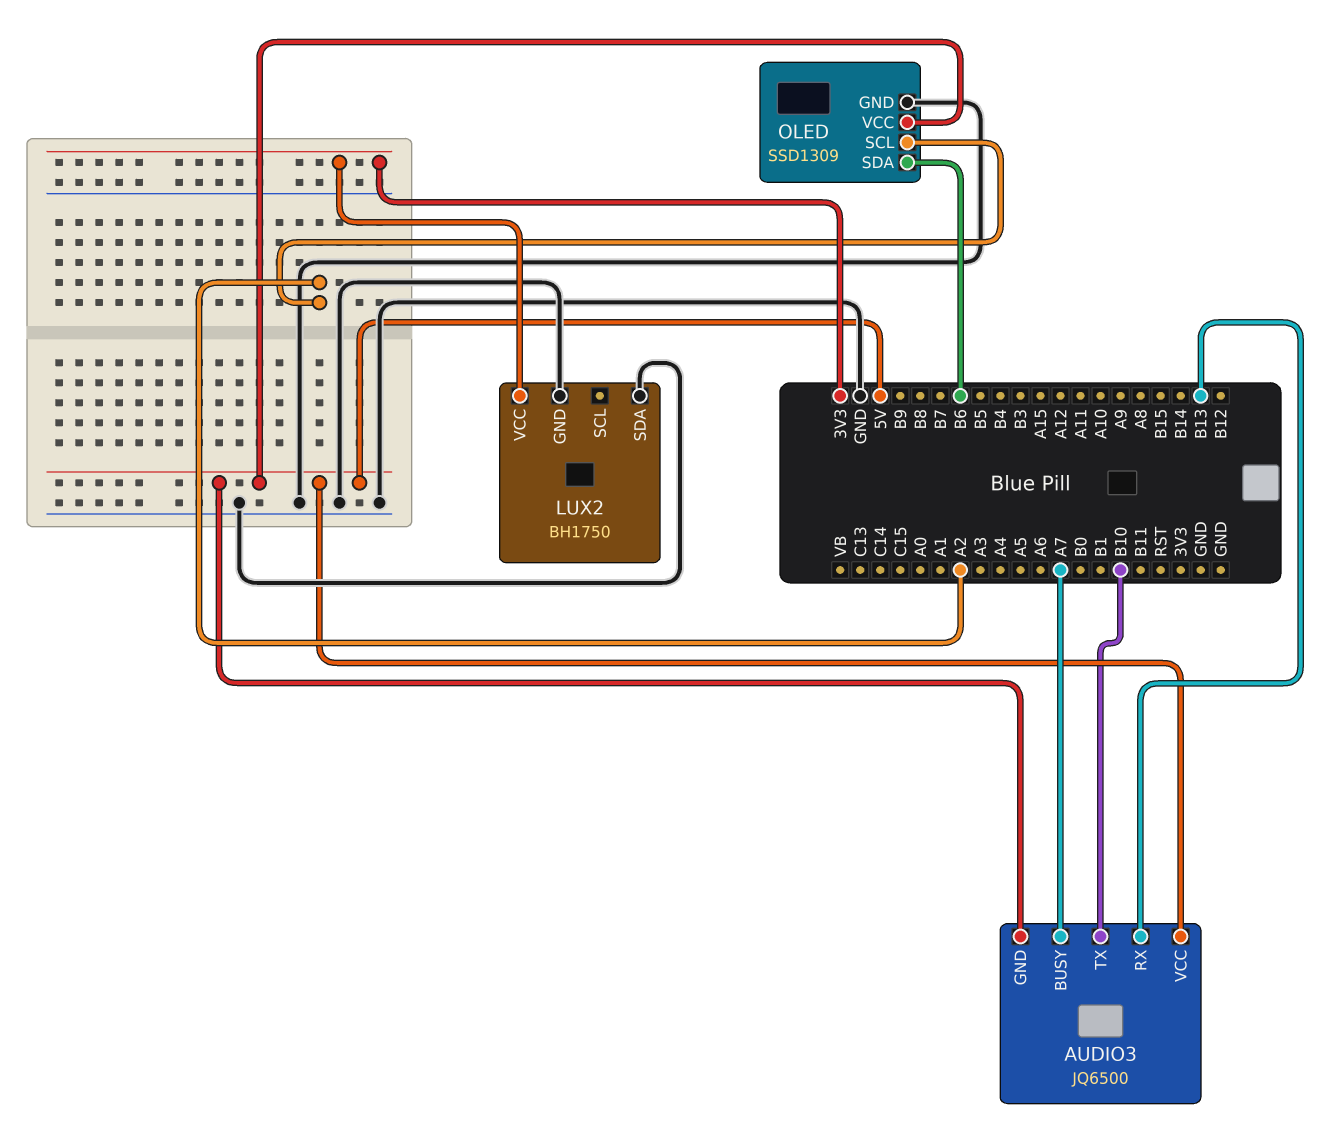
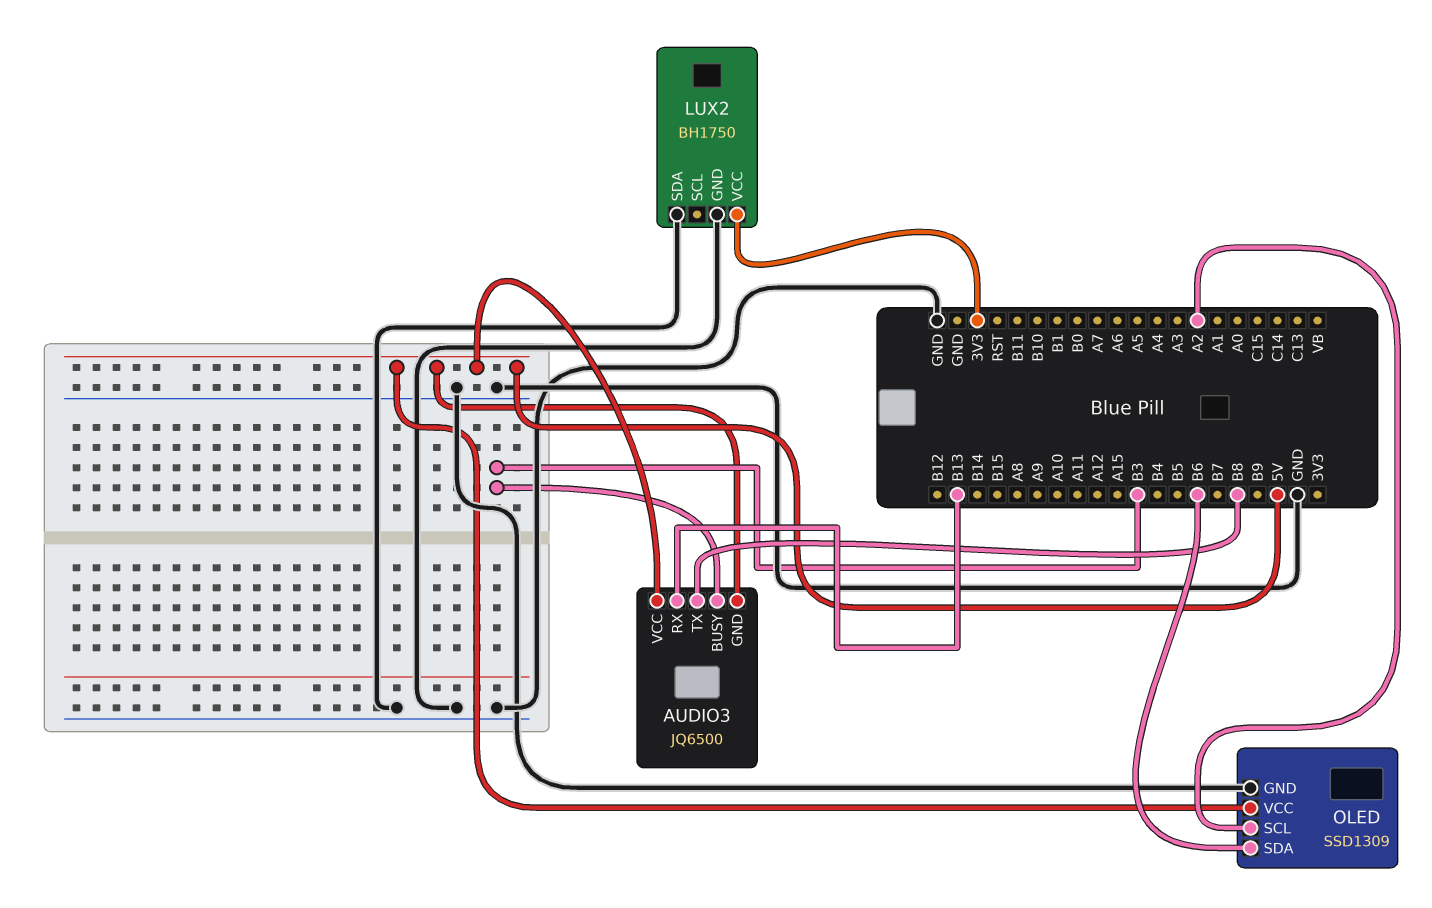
AUDIO3 pin BUSY: A7 -> B3
AUDIO3 pin TX: B10 -> B8

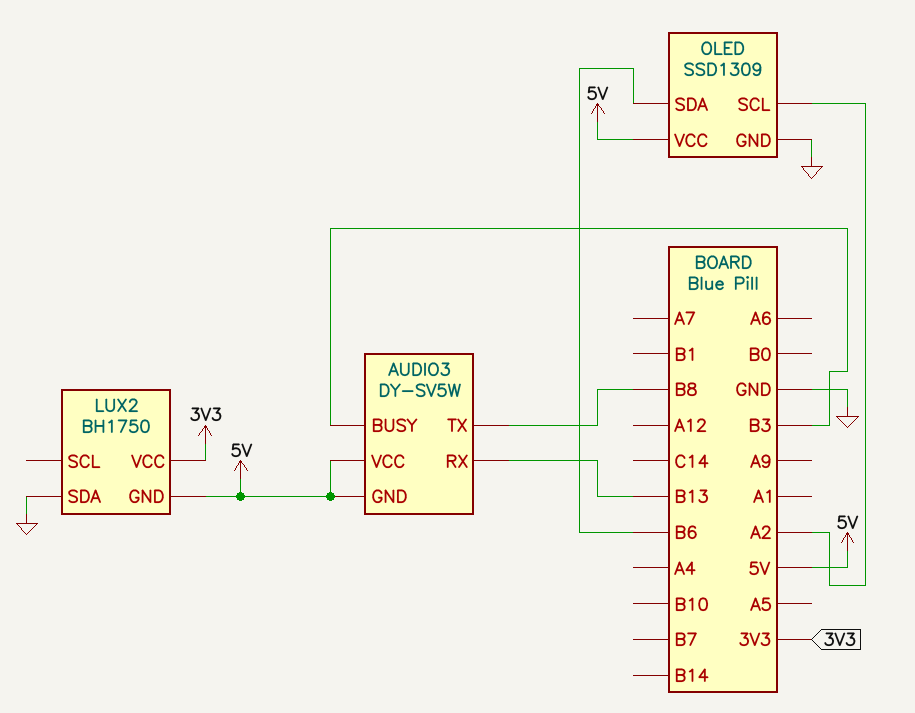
AUDIO3: JQ6500 -> DY-SV5W
LUX2 pin GND: GND -> 5V

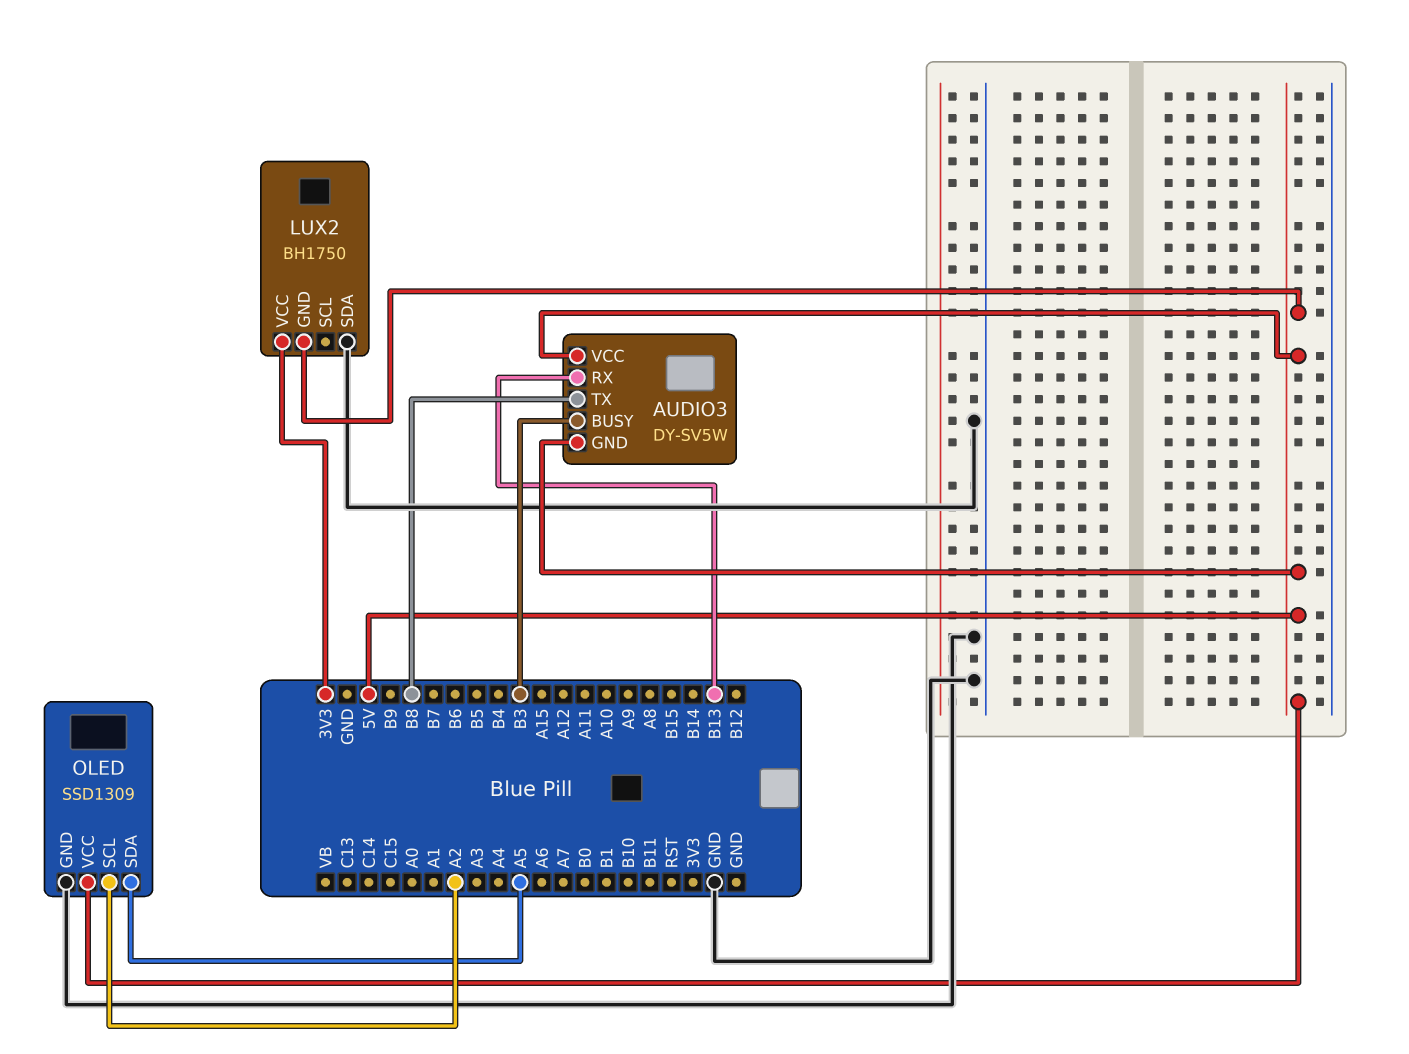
OLED pin SDA: B6 -> A5

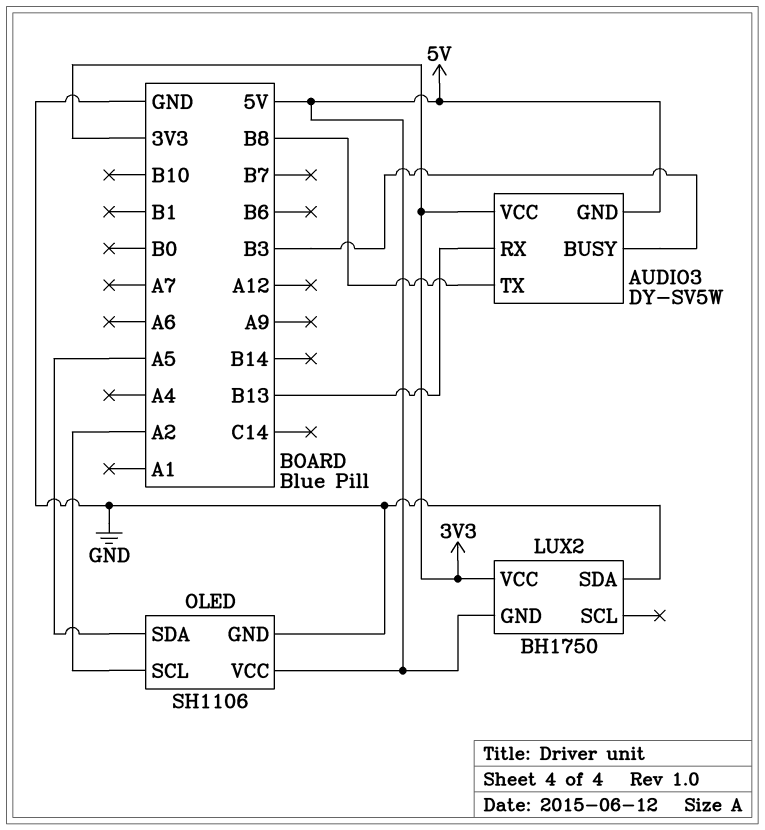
AUDIO3 pin VCC: 5V -> 3V3
OLED: SSD1309 -> SH1106

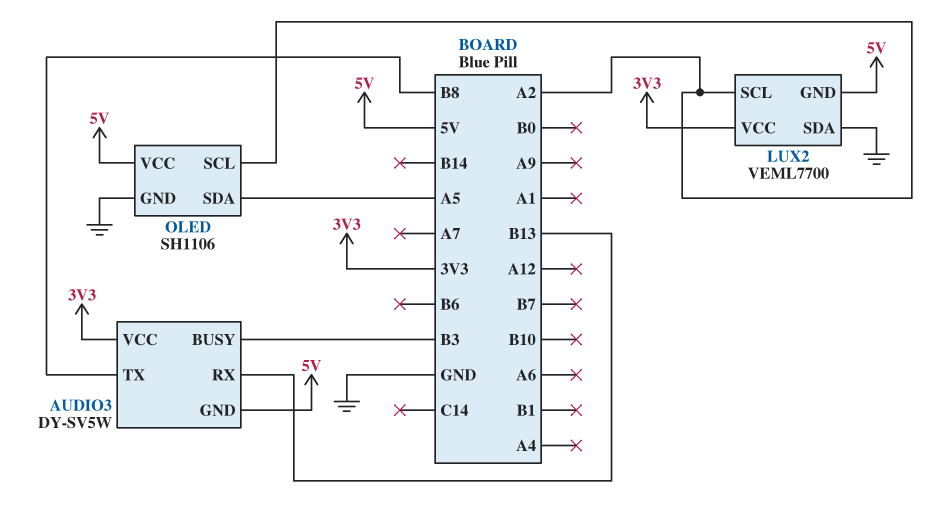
LUX2: BH1750 -> VEML7700
LUX2 pin SCL: none -> A2

